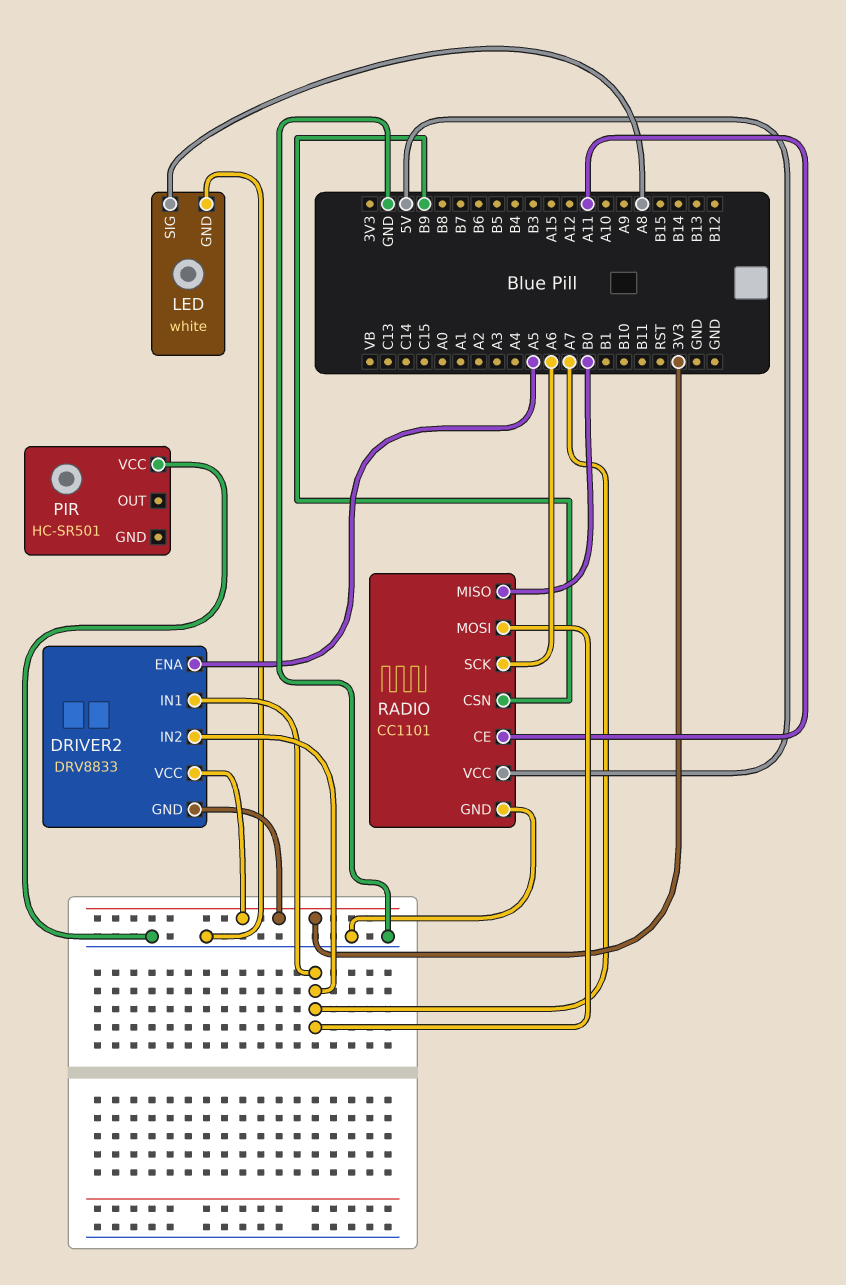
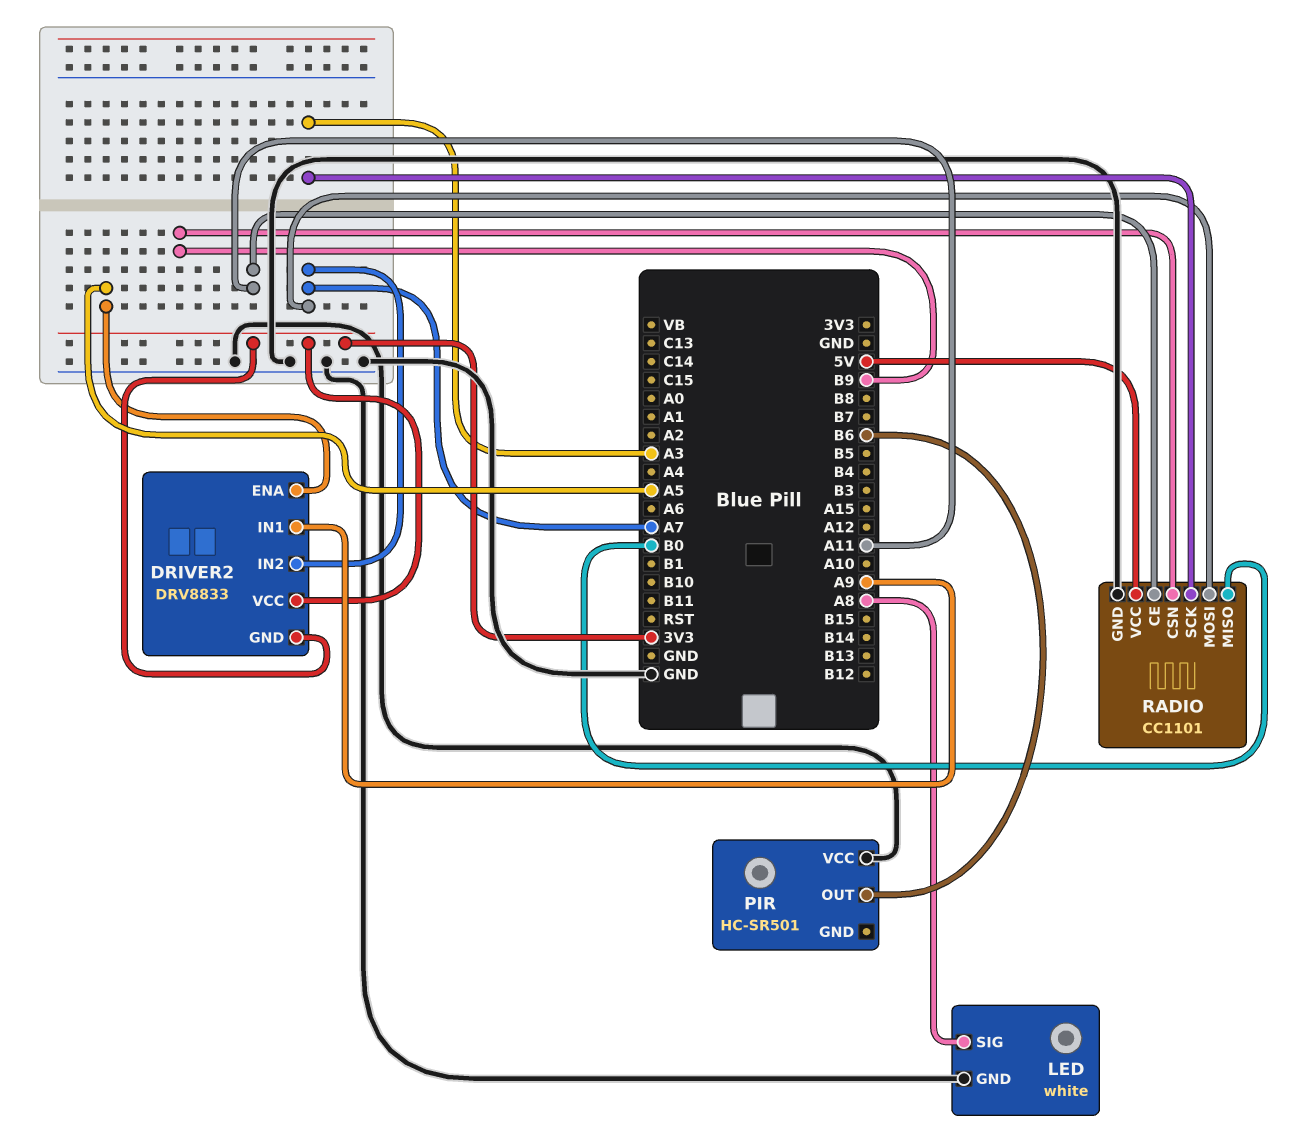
DRIVER2 pin IN1: A7 -> A9
PIR pin OUT: none -> B6
RADIO pin SCK: A6 -> A3

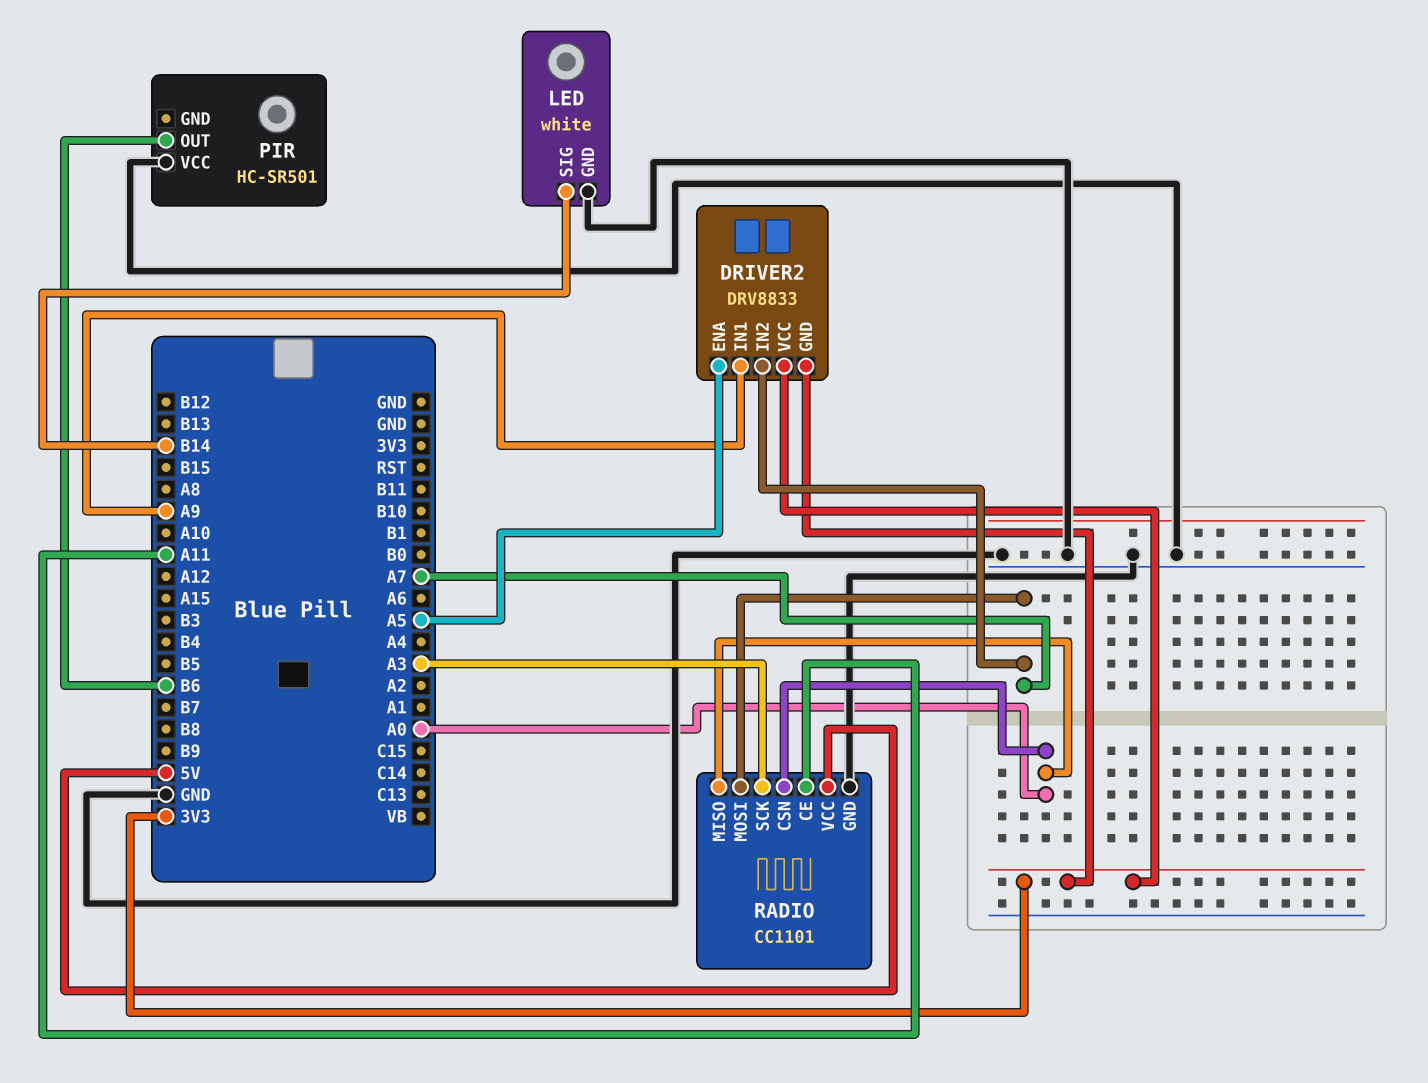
LED pin SIG: A8 -> B14
RADIO pin CSN: B9 -> A0
RADIO pin MISO: B0 -> A0

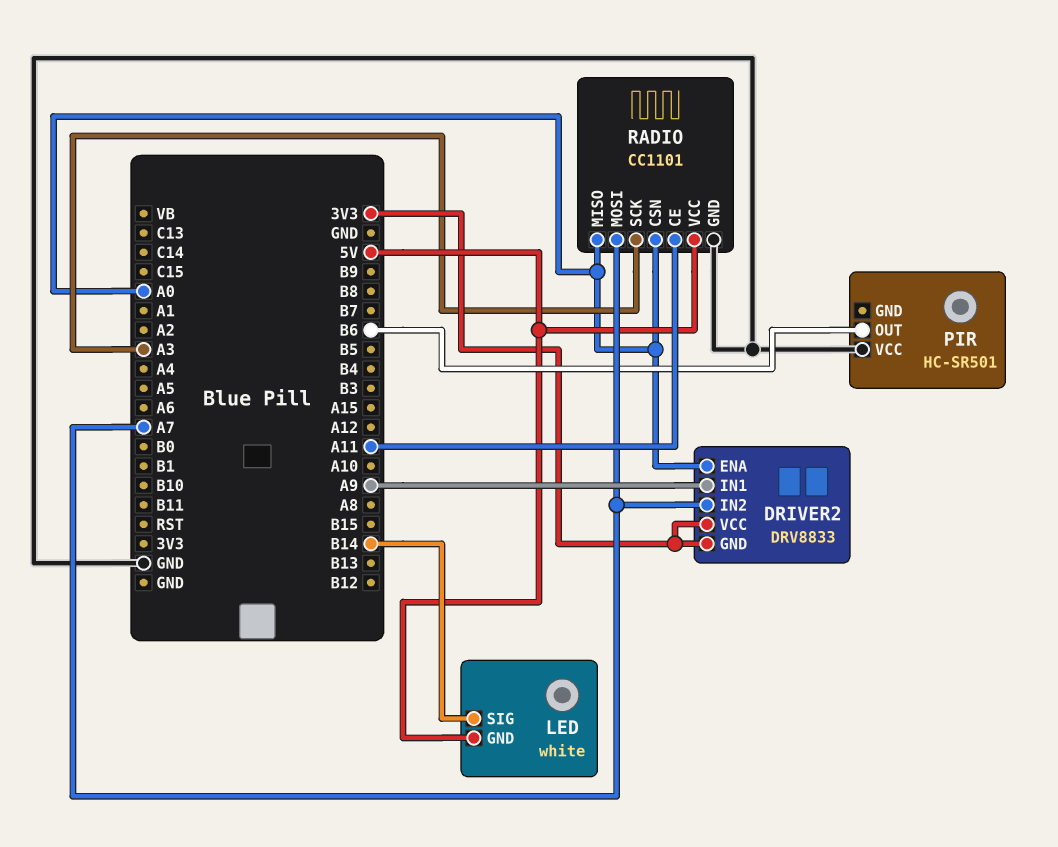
DRIVER2 pin ENA: A5 -> A0
LED pin GND: GND -> 5V

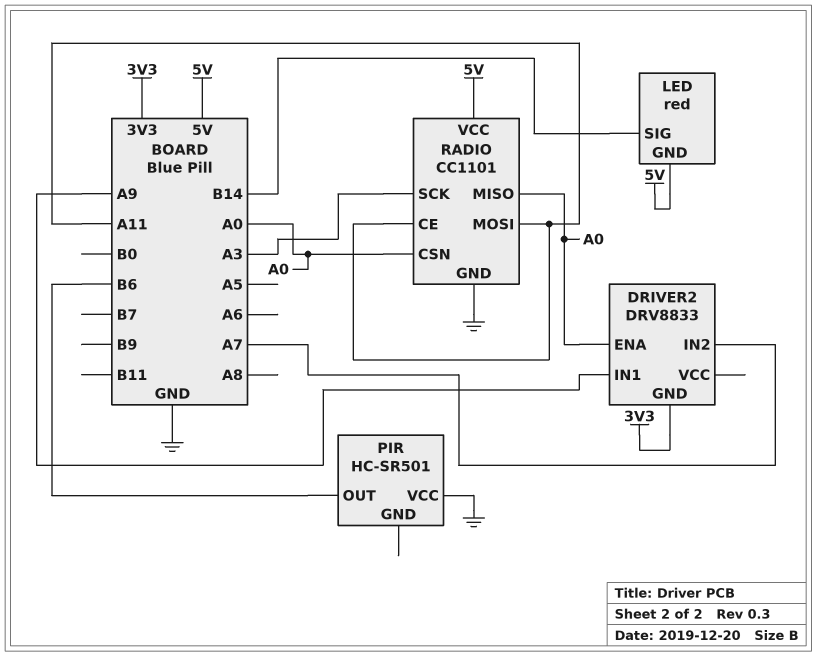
DRIVER2 pin VCC: 3V3 -> none
LED: white -> red
RADIO pin MOSI: A7 -> A11

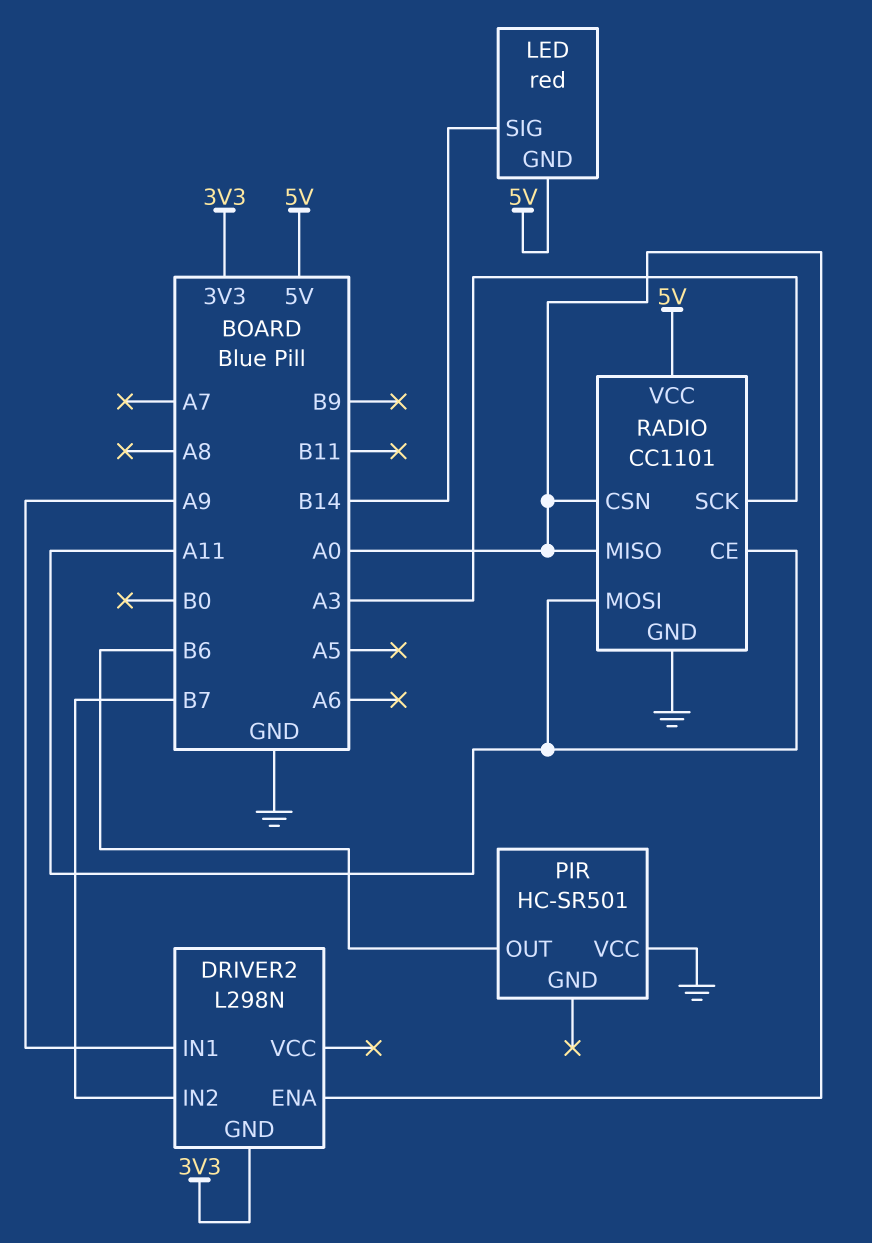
DRIVER2: DRV8833 -> L298N
DRIVER2 pin IN2: A7 -> B7

